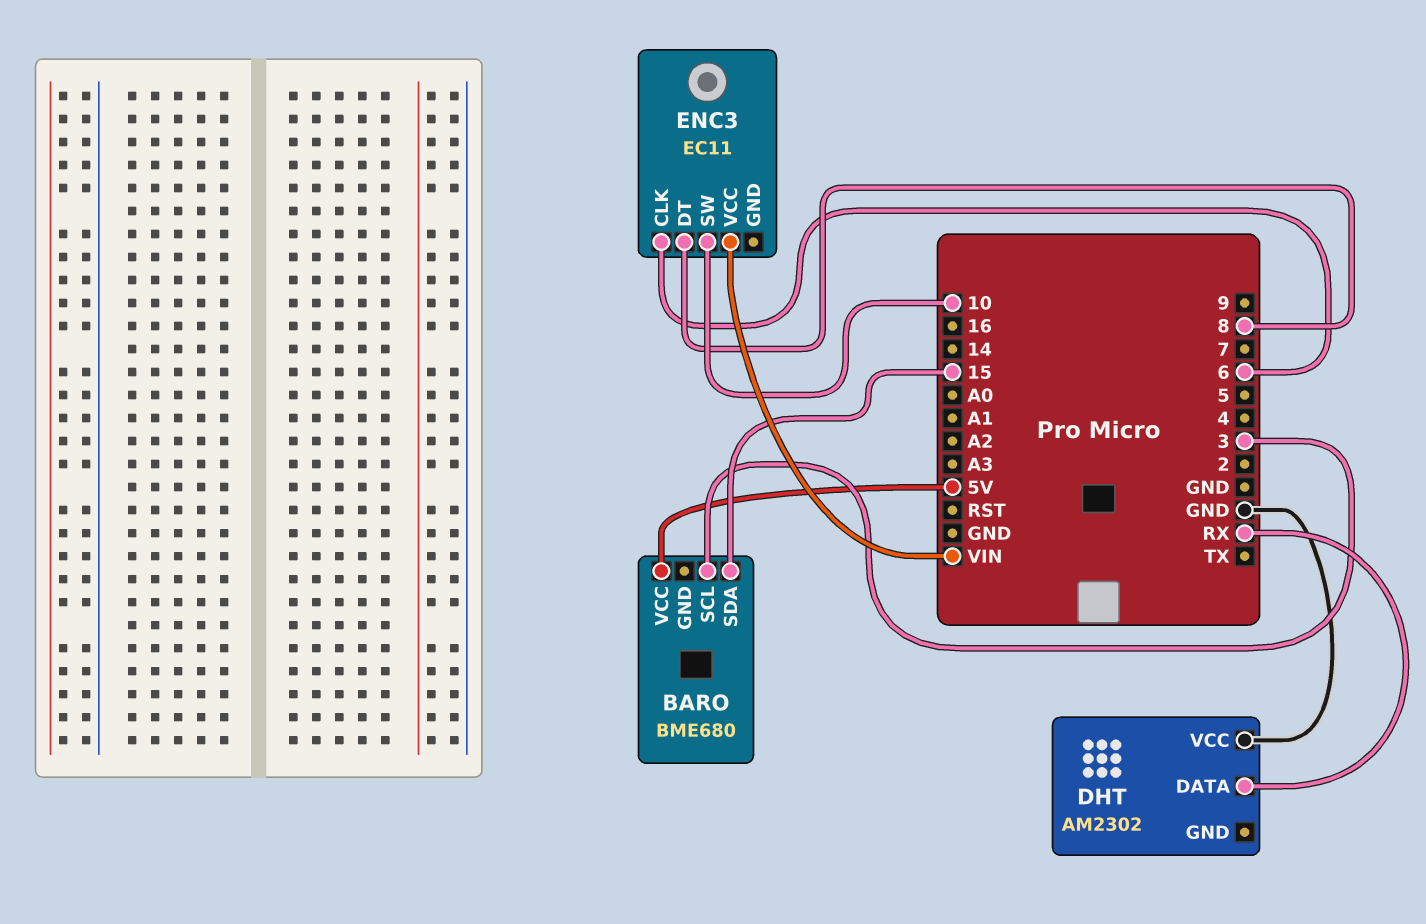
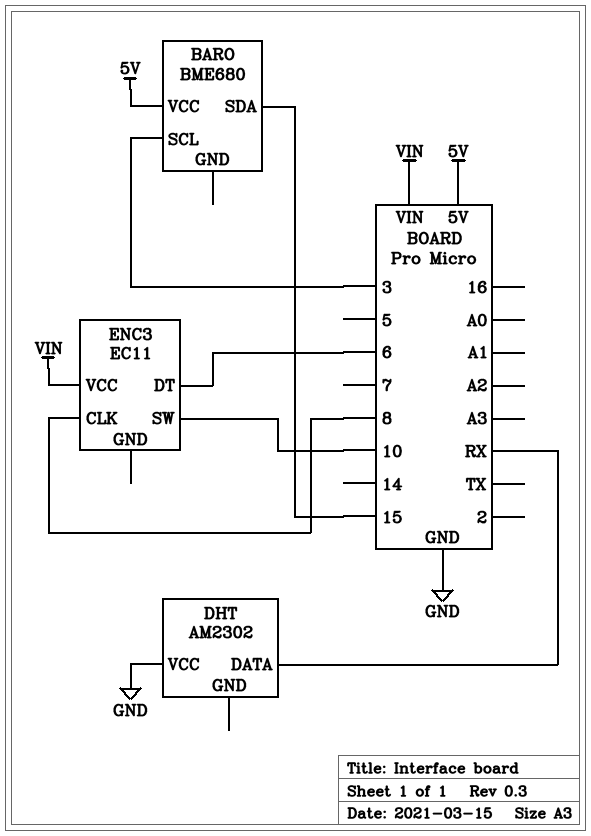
ENC3 pin CLK: 6 -> 8
ENC3 pin DT: 8 -> 6

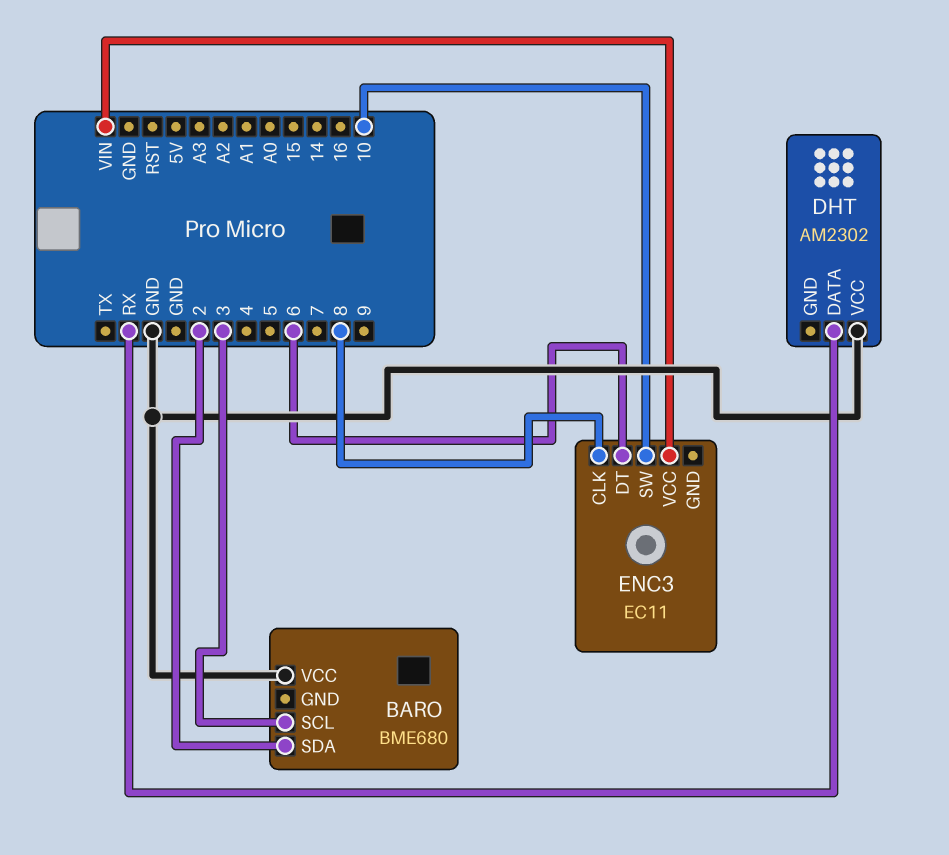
BARO pin SDA: 15 -> 2
BARO pin VCC: 5V -> GND

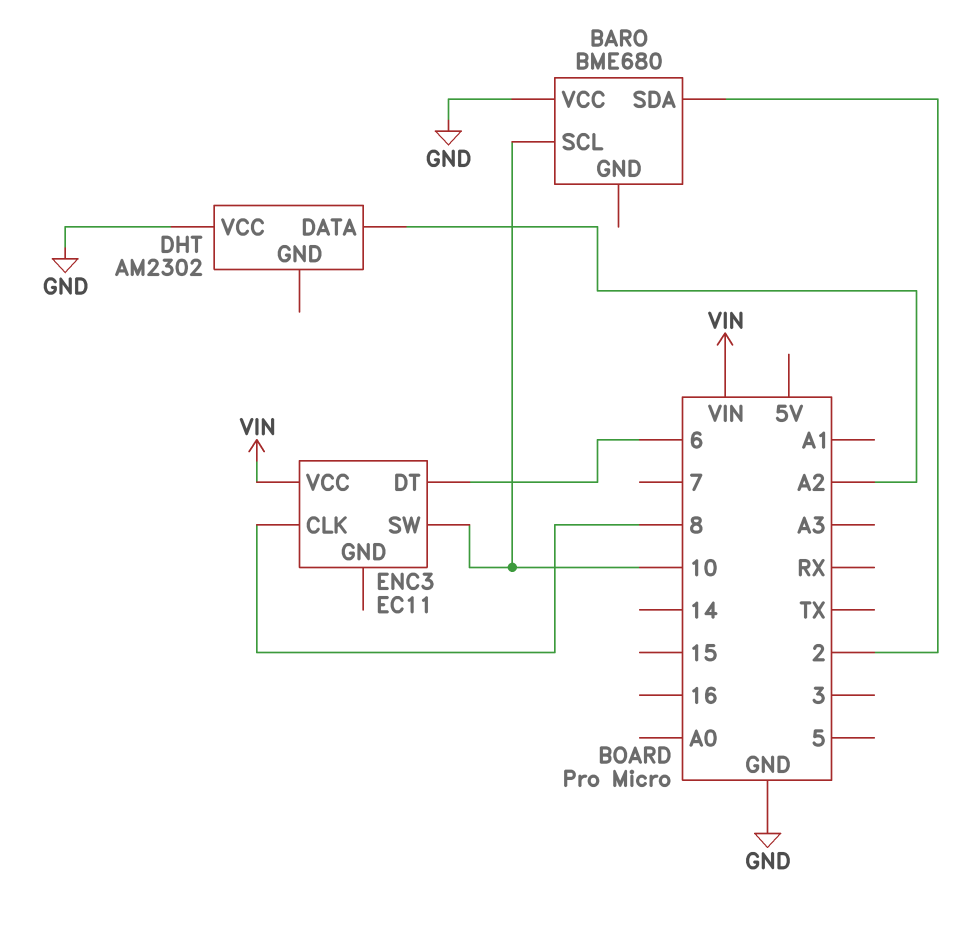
BARO pin SCL: 3 -> 10
DHT pin DATA: RX -> A2

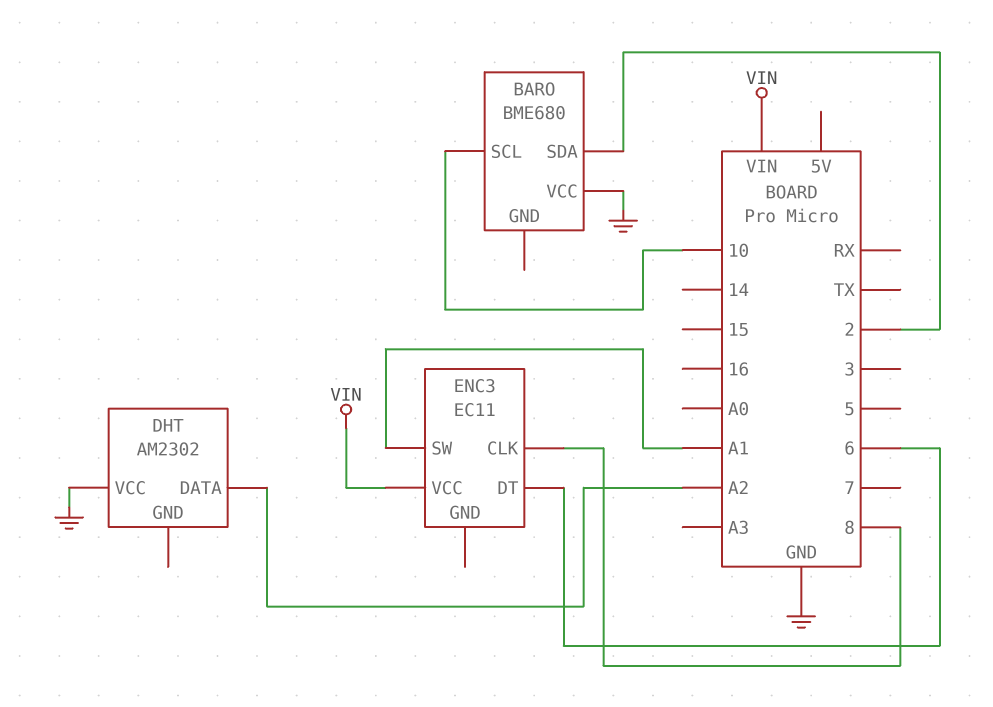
ENC3 pin SW: 10 -> A1

